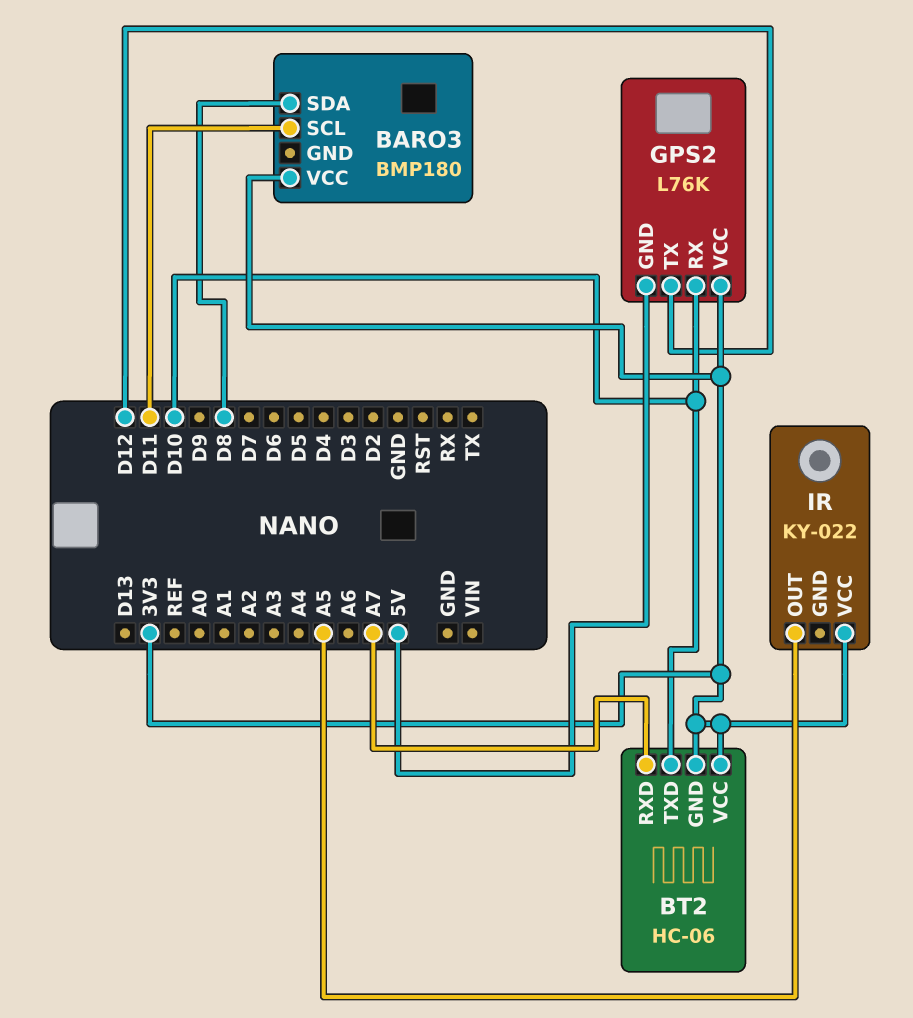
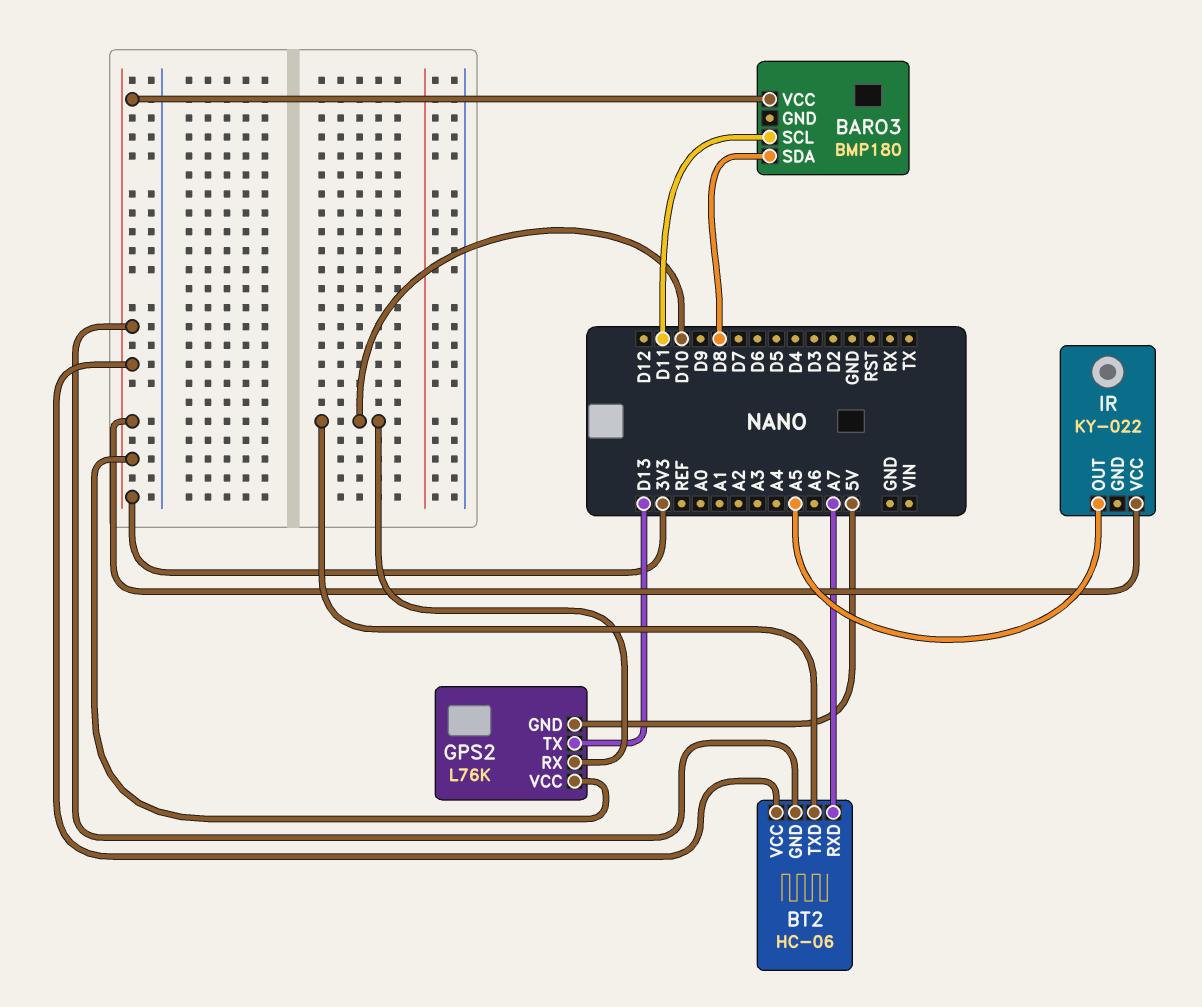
GPS2 pin TX: D12 -> D13

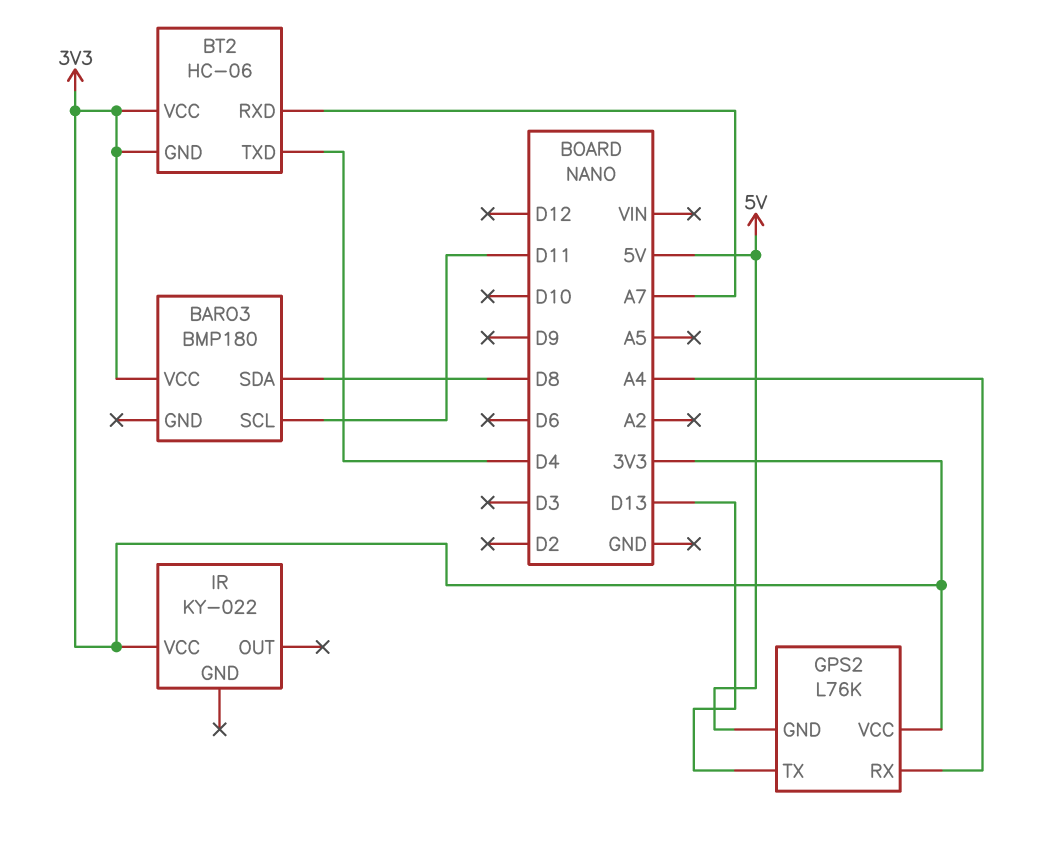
BT2 pin TXD: D10 -> D4
GPS2 pin RX: D10 -> A4
IR pin OUT: A5 -> none

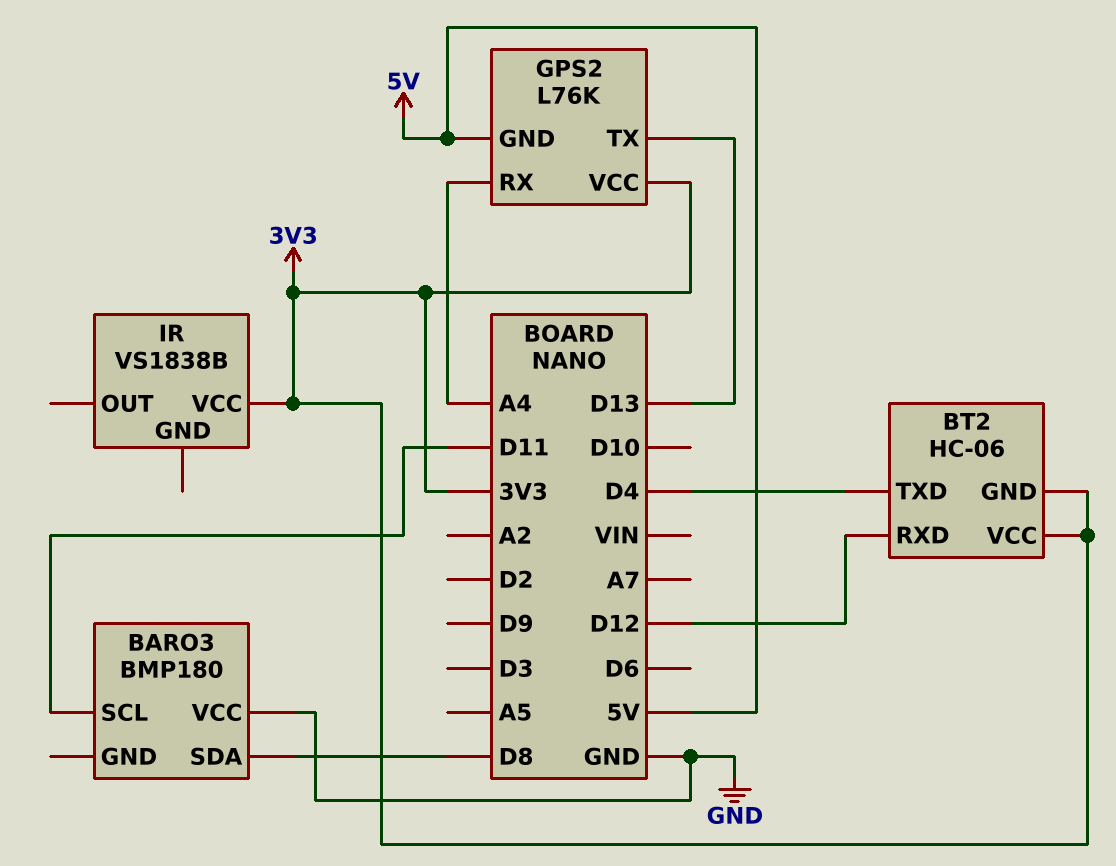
BARO3 pin VCC: 3V3 -> GND
BT2 pin RXD: A7 -> D12
IR: KY-022 -> VS1838B

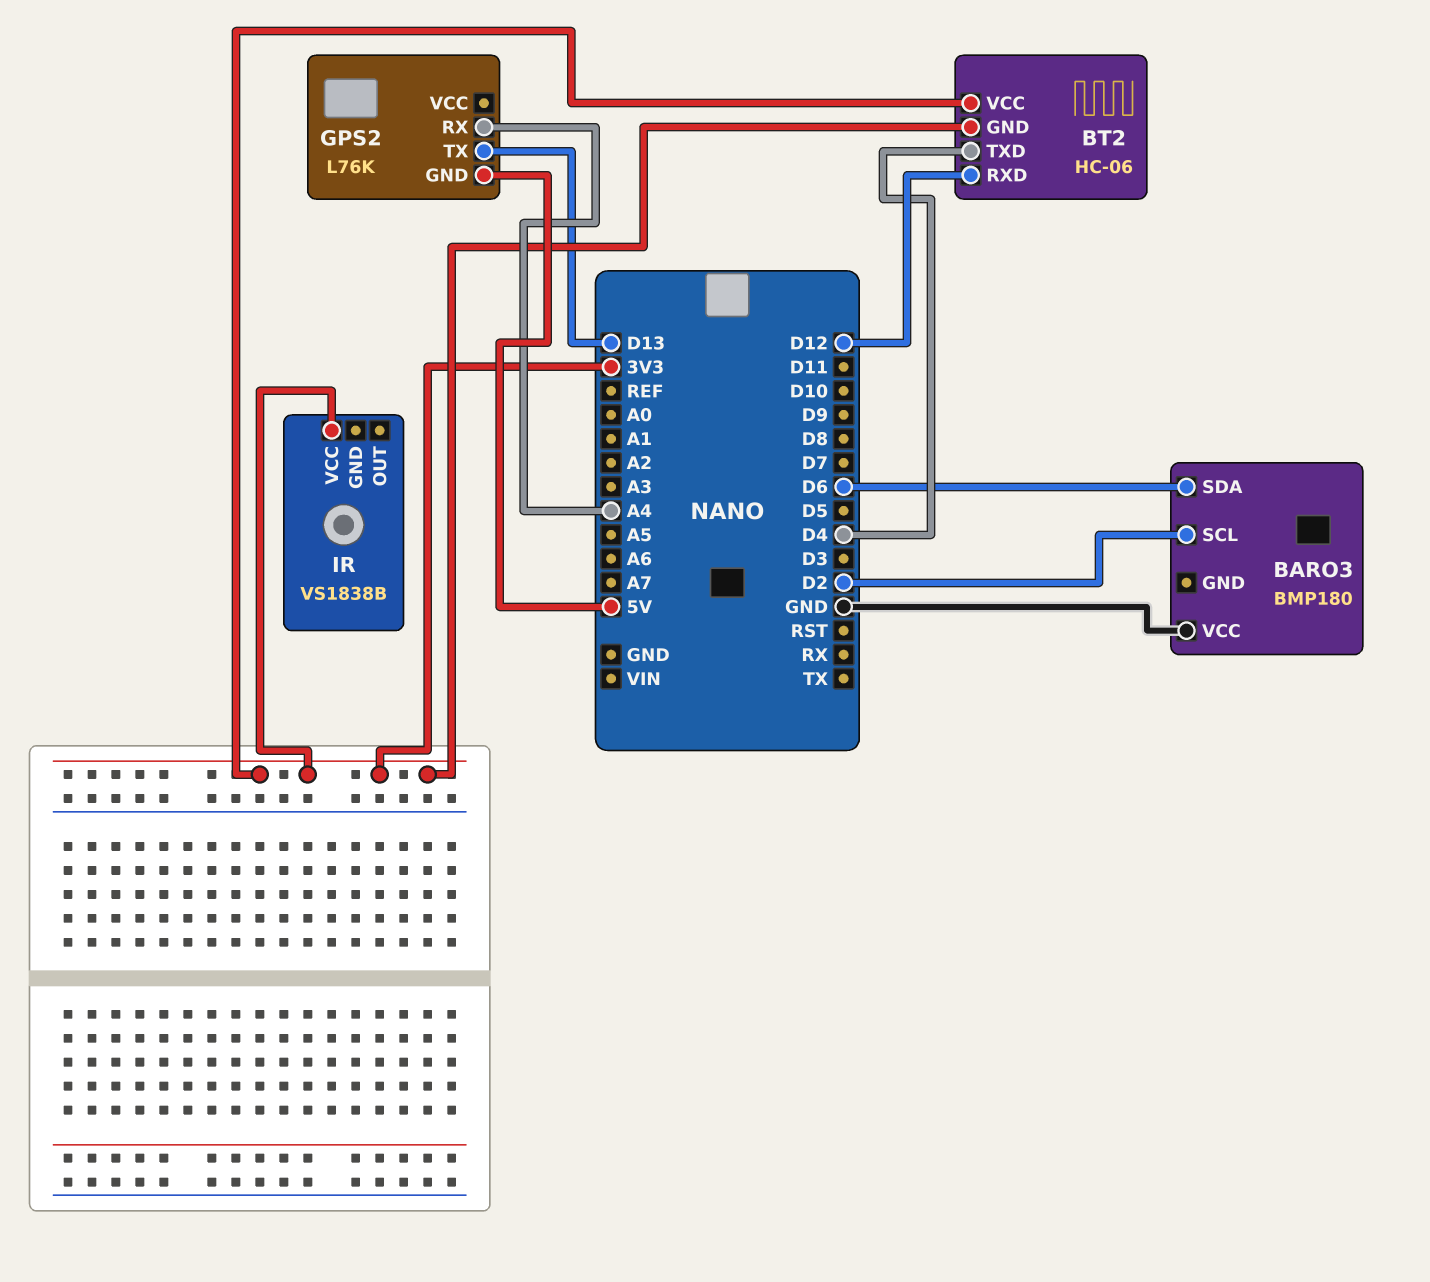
BARO3 pin SCL: D11 -> D2
BARO3 pin SDA: D8 -> D6
GPS2 pin VCC: 3V3 -> none

